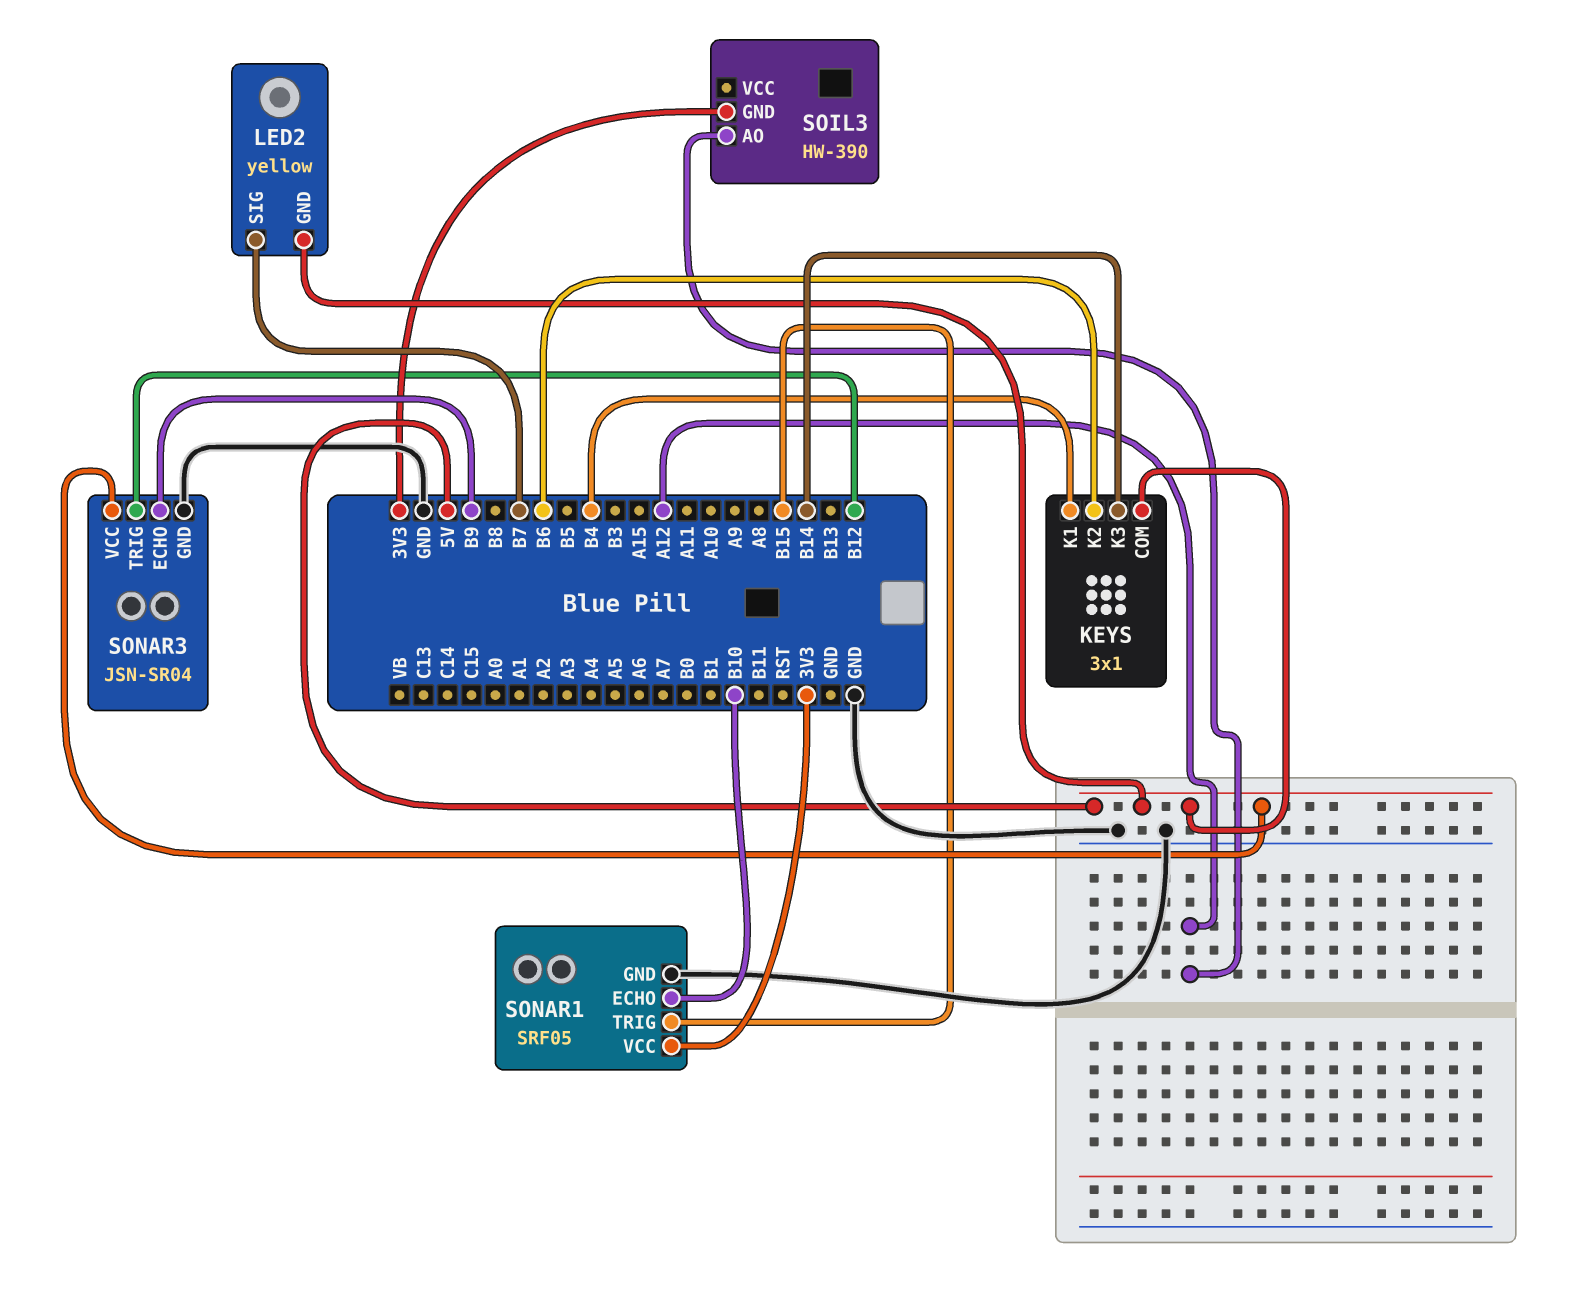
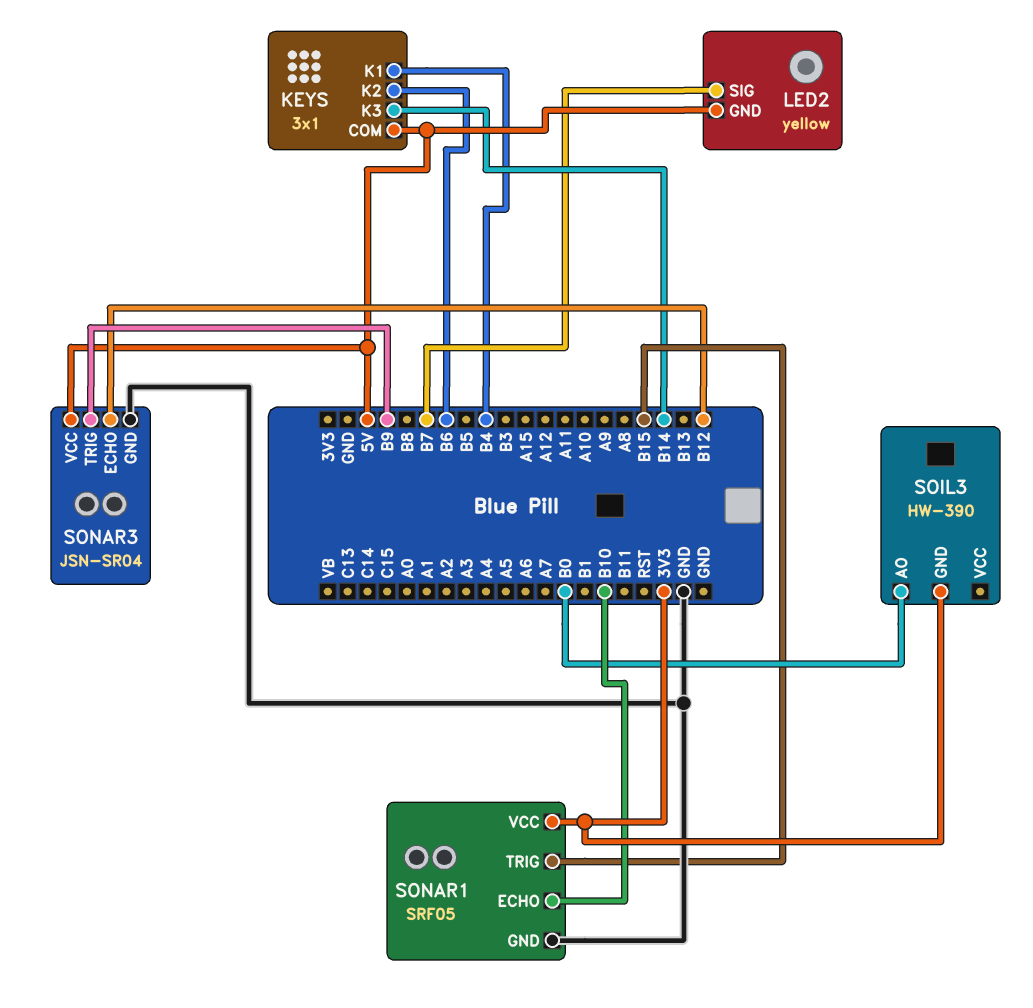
SOIL3 pin AO: A12 -> B0
SONAR3 pin ECHO: B9 -> B12
SONAR3 pin TRIG: B12 -> B9

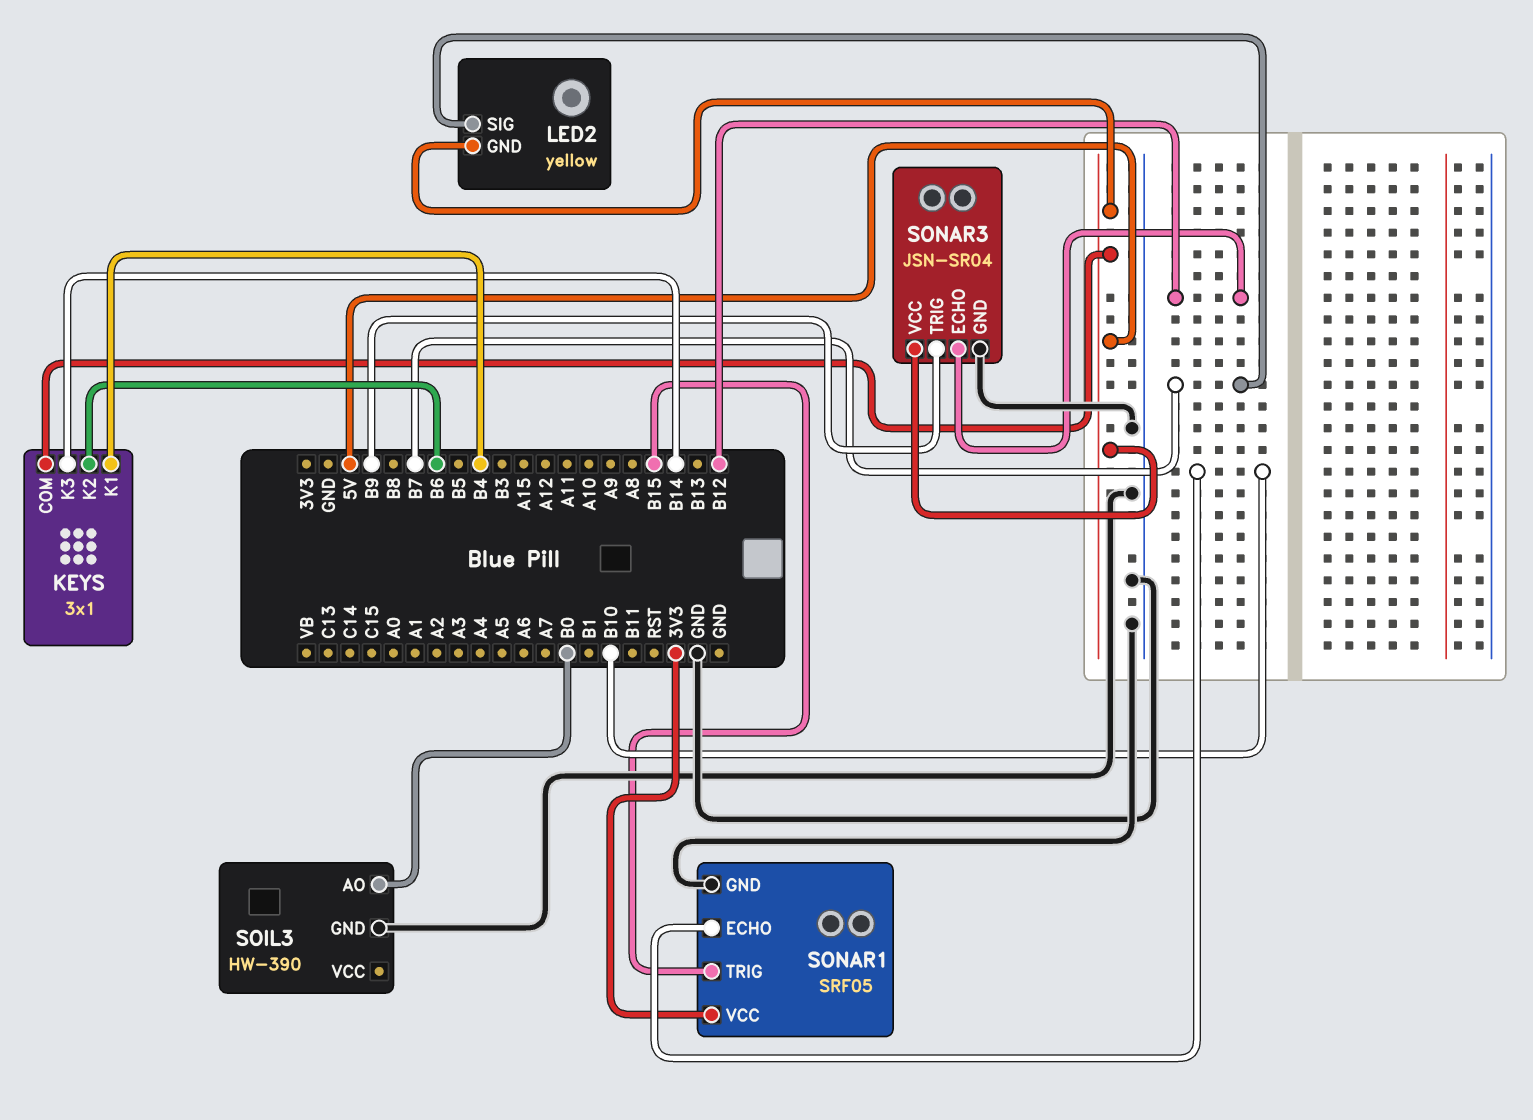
SOIL3 pin GND: 3V3 -> GND

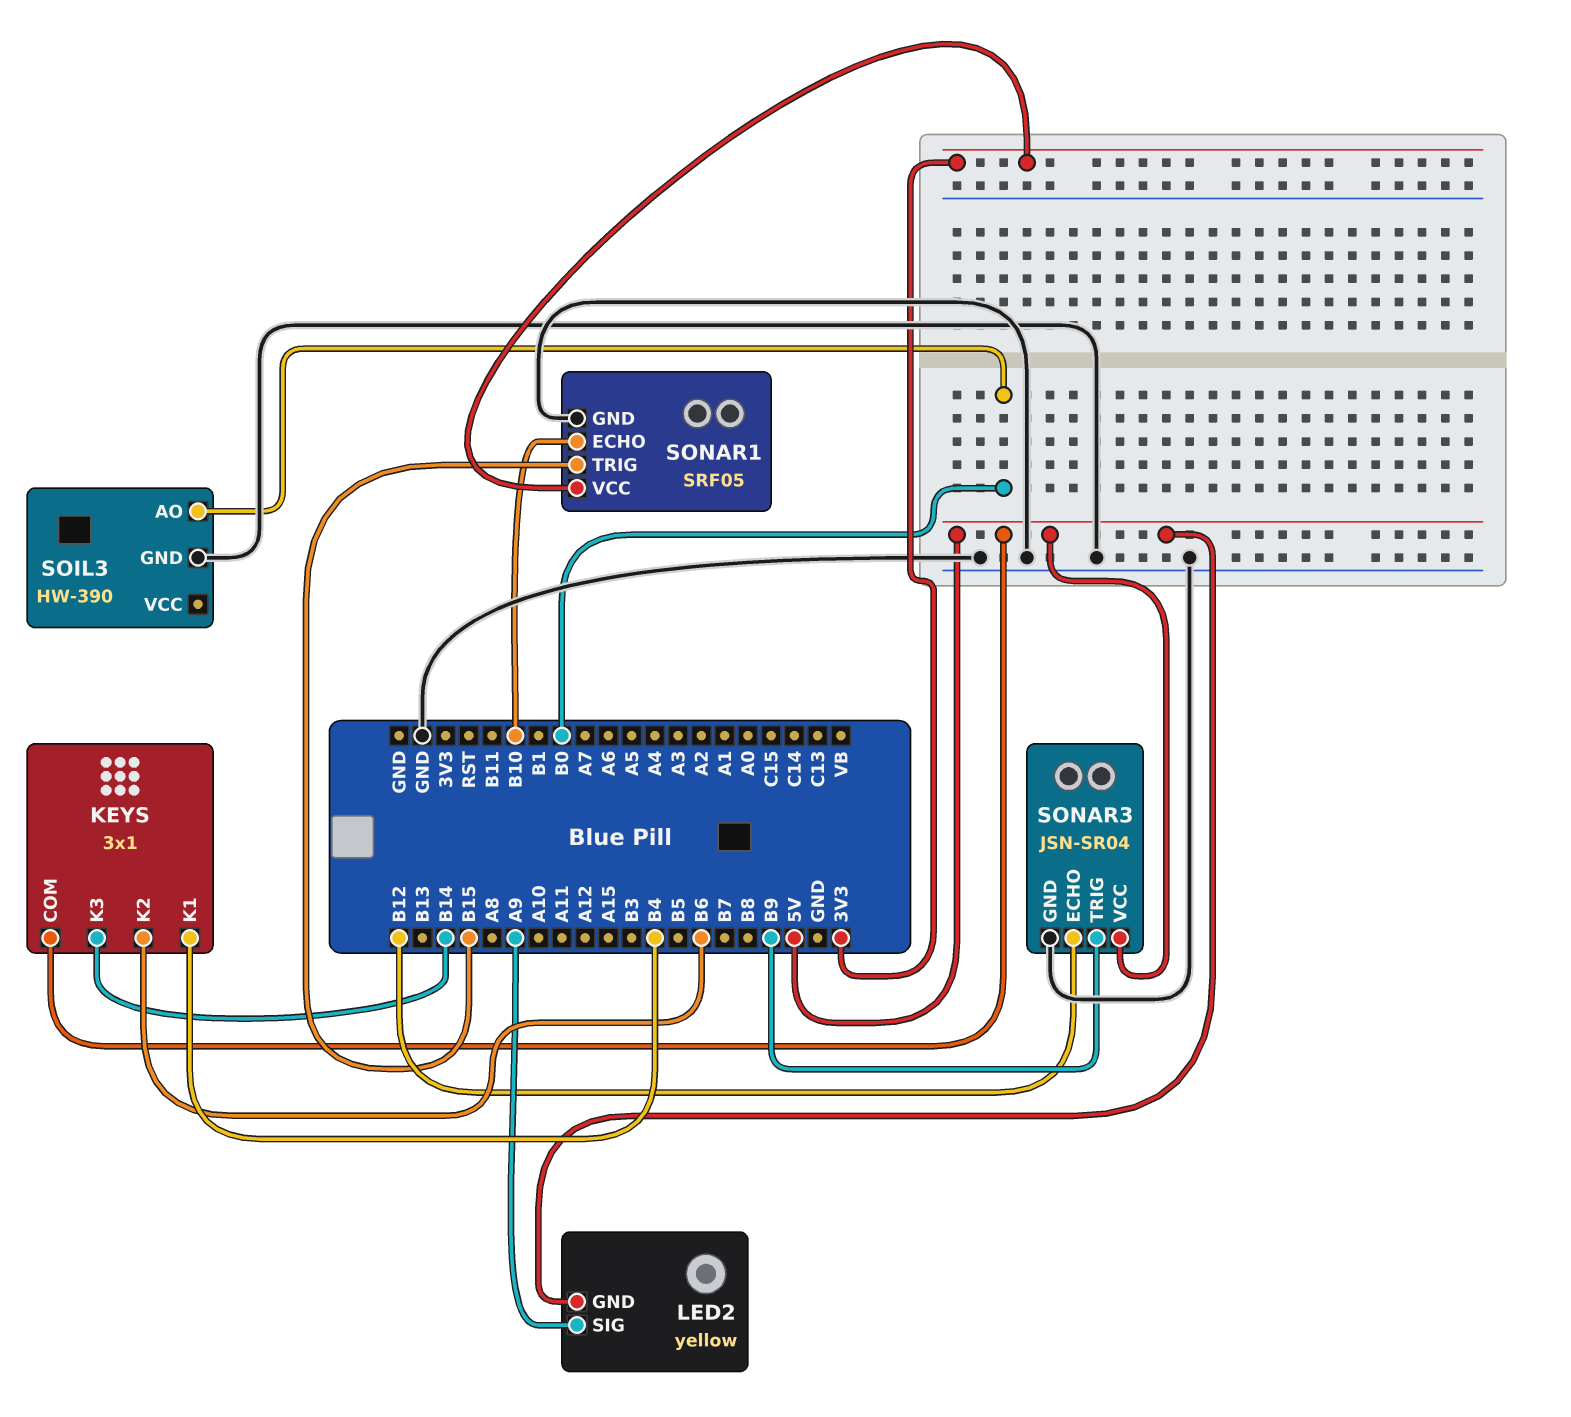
LED2 pin SIG: B7 -> A9

